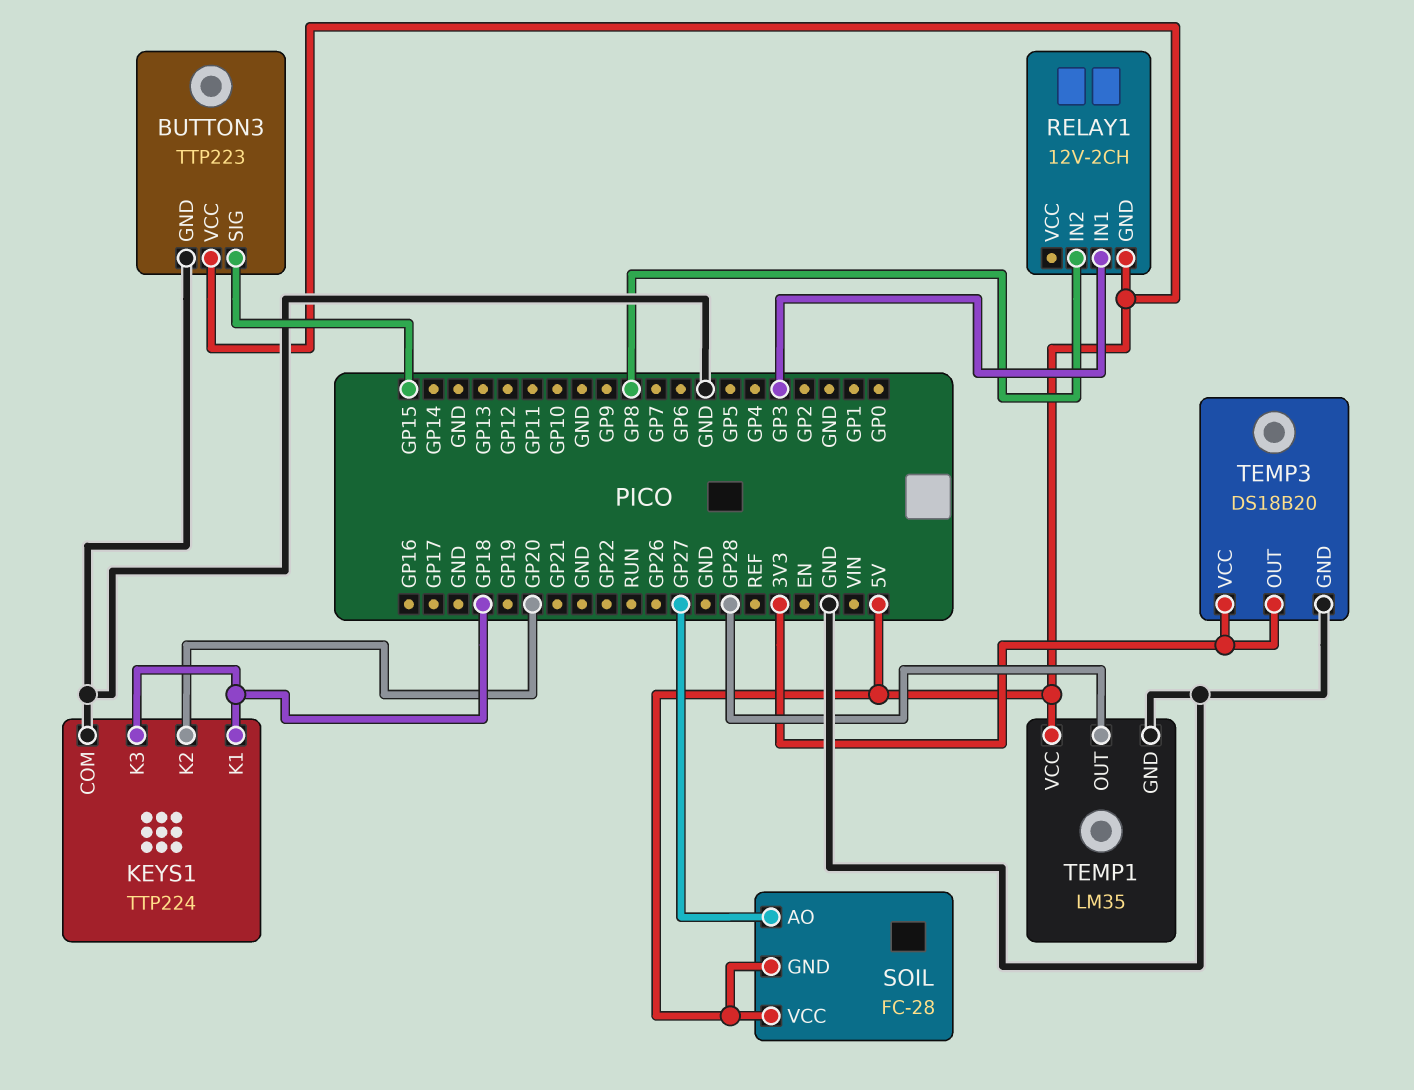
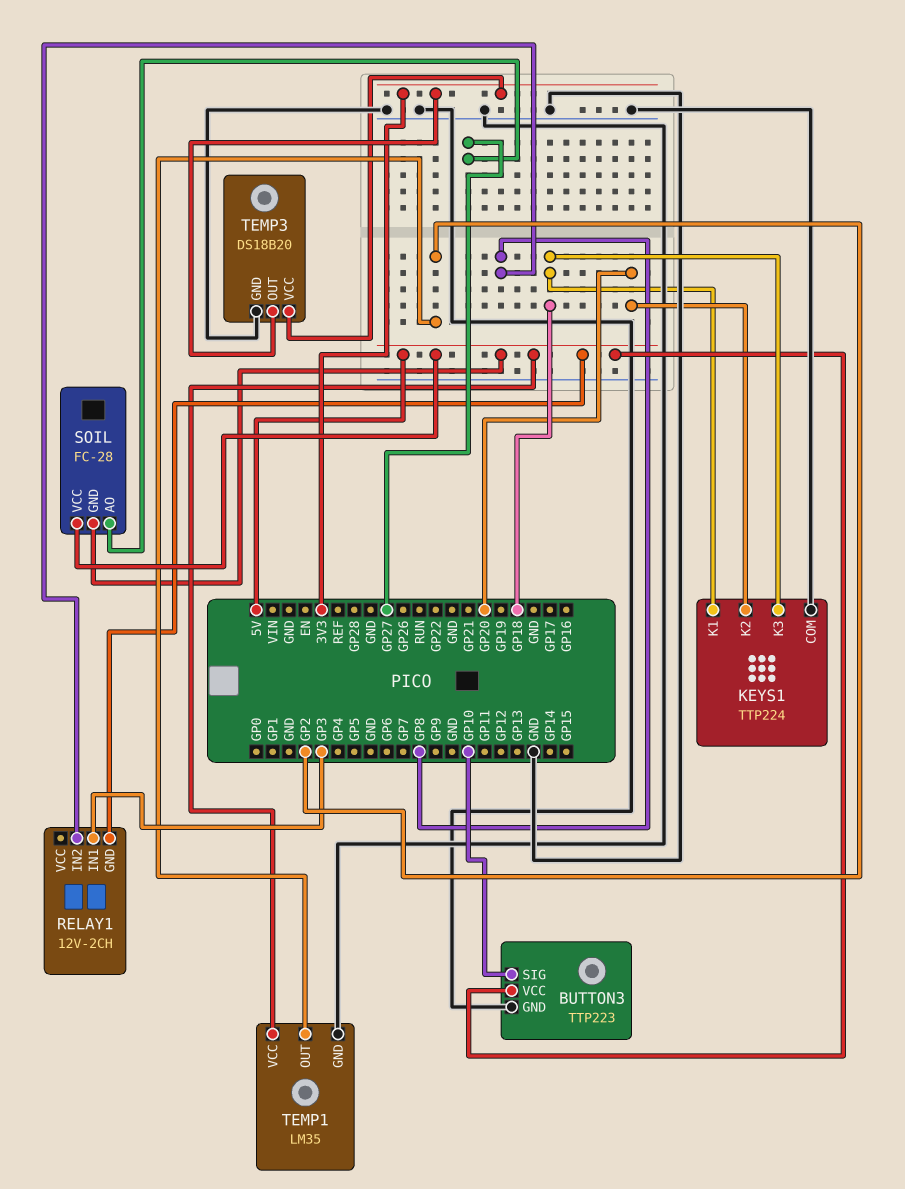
BUTTON3 pin SIG: GP15 -> GP10
TEMP1 pin OUT: GP28 -> GP2

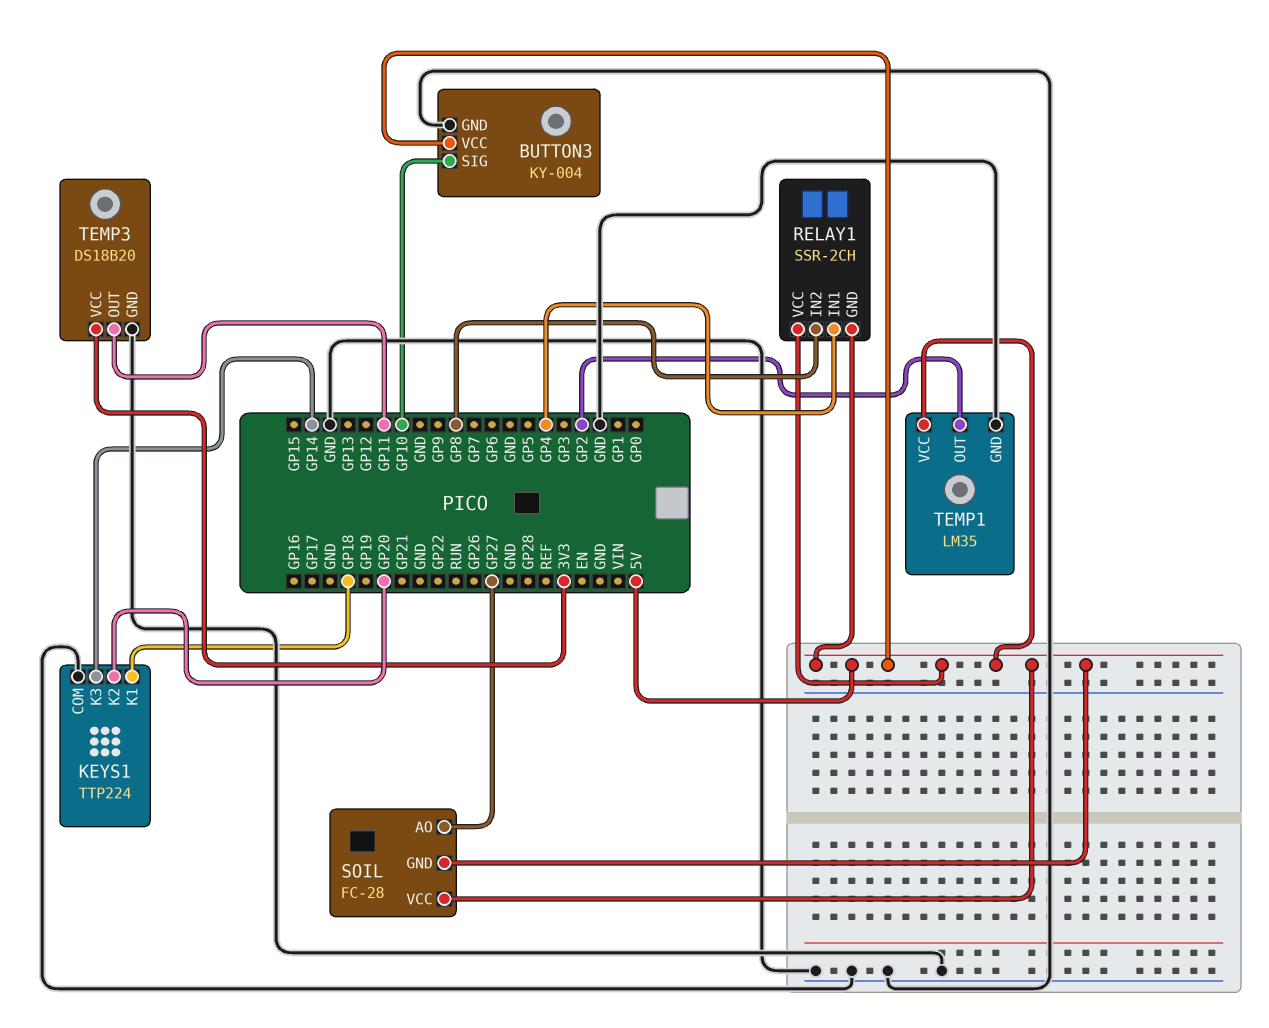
BUTTON3: TTP223 -> KY-004
KEYS1 pin K3: GP18 -> GP14
RELAY1: 12V-2CH -> SSR-2CH
RELAY1 pin IN1: GP3 -> GP4
RELAY1 pin VCC: none -> 5V
TEMP3 pin OUT: 3V3 -> GP11

